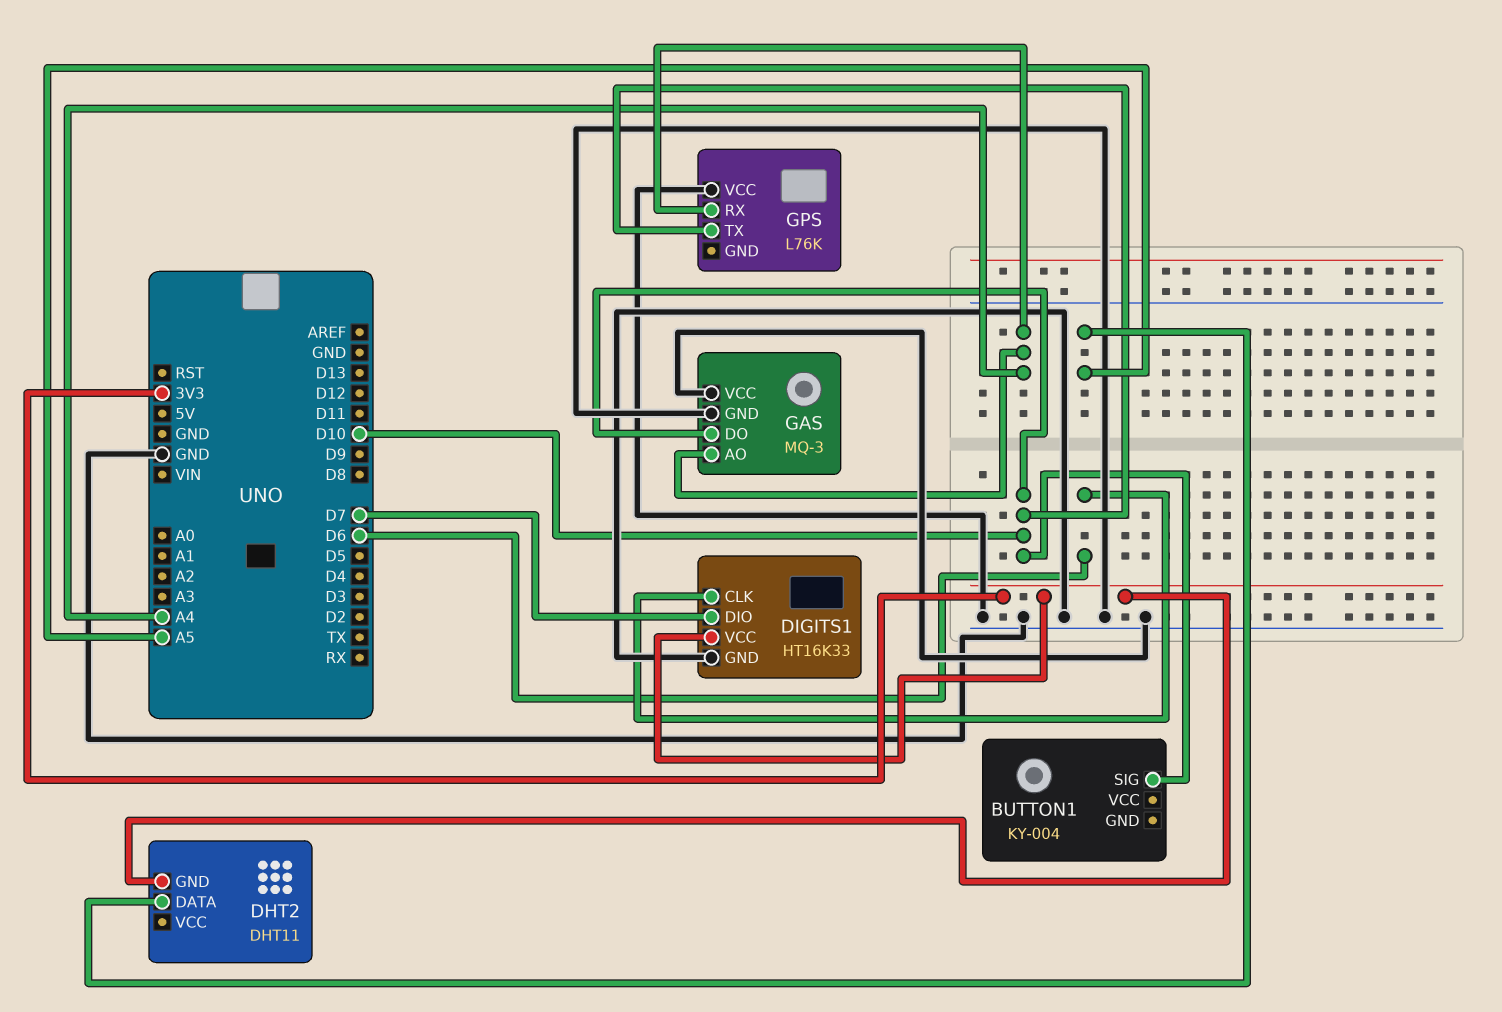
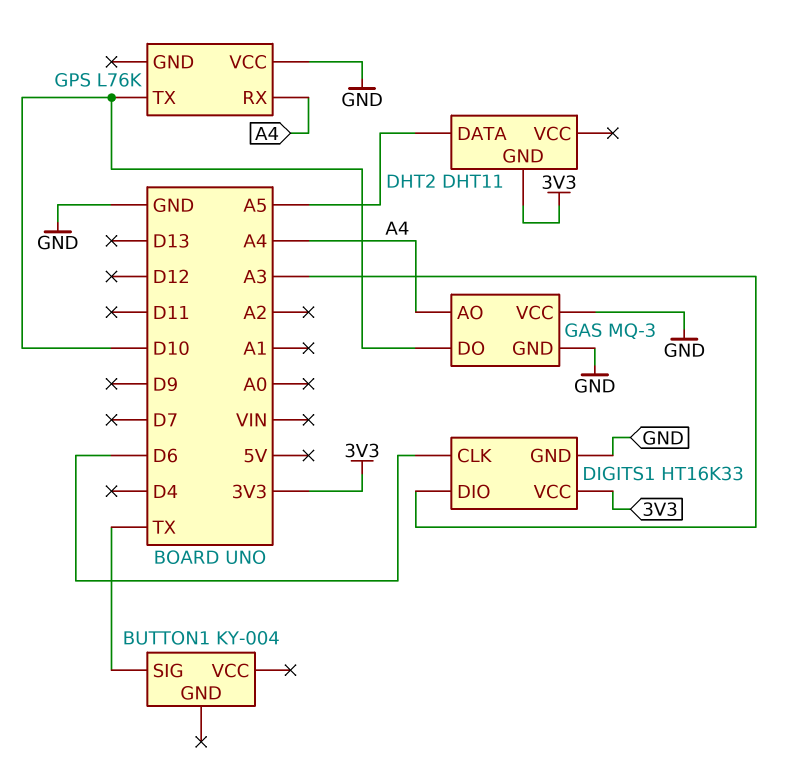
BUTTON1 pin SIG: D10 -> TX
DIGITS1 pin DIO: D7 -> A3

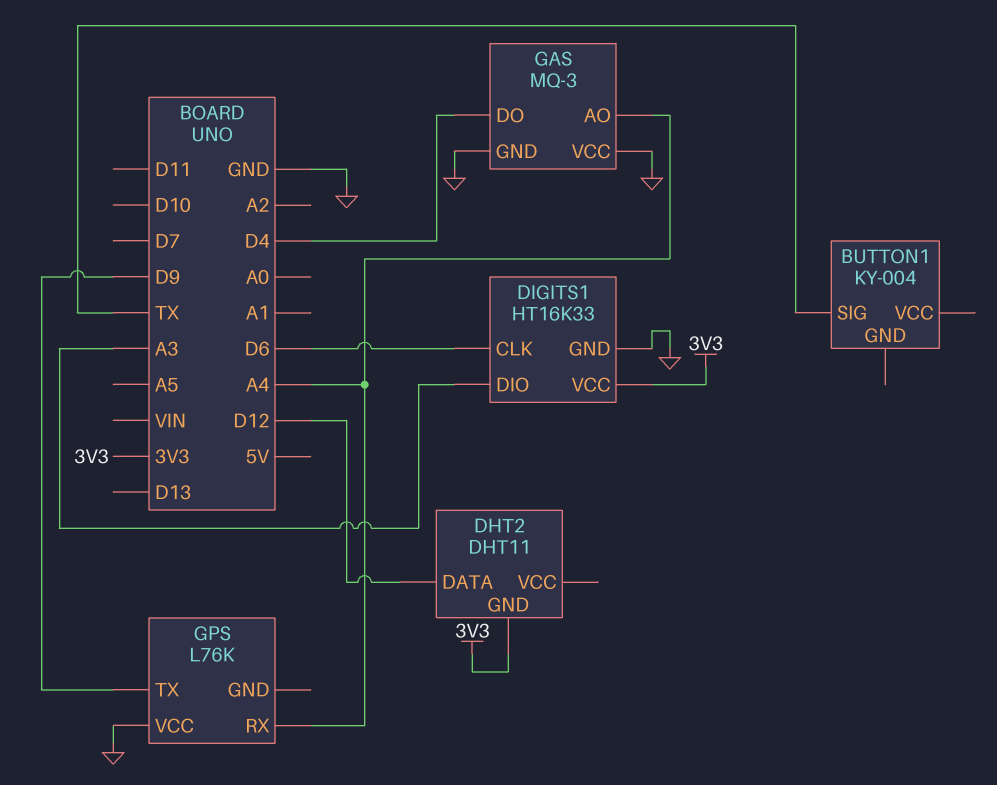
DHT2 pin DATA: A5 -> D12
GAS pin DO: D10 -> D4
GPS pin TX: D10 -> D9

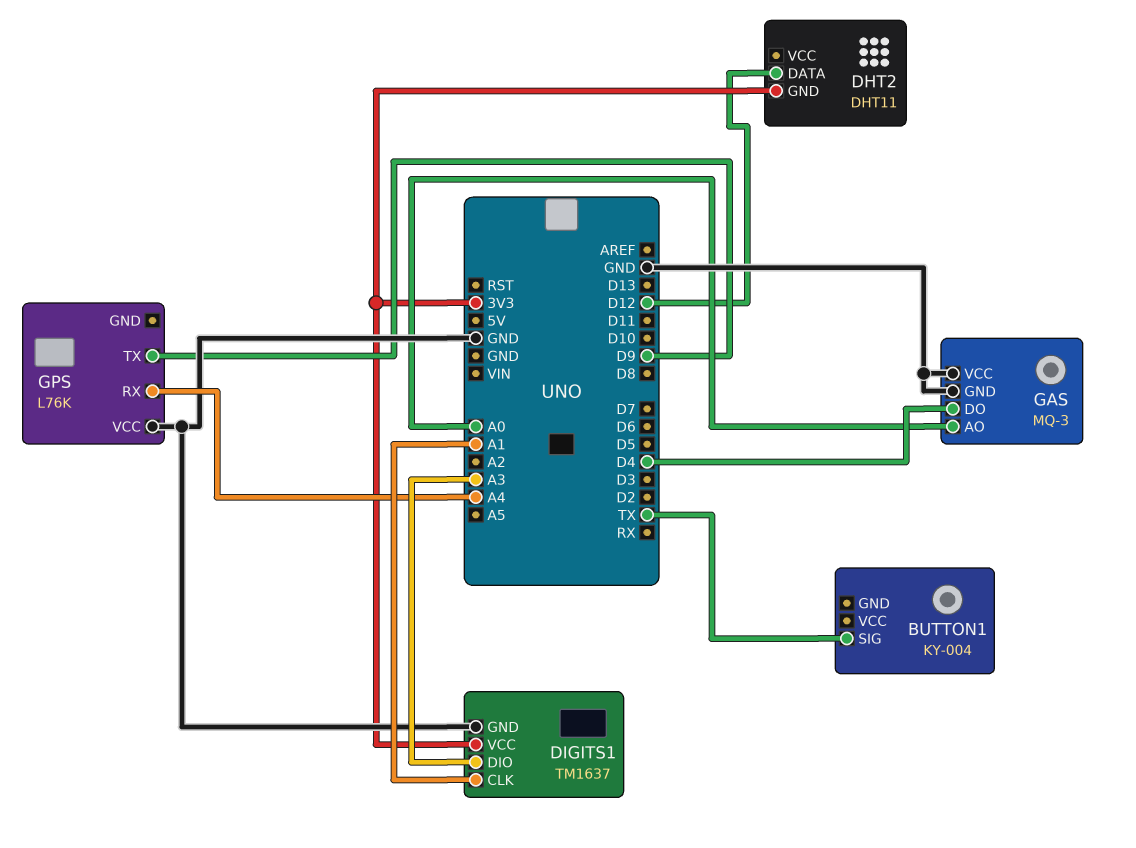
DIGITS1: HT16K33 -> TM1637
DIGITS1 pin CLK: D6 -> A1
GAS pin AO: A4 -> A0

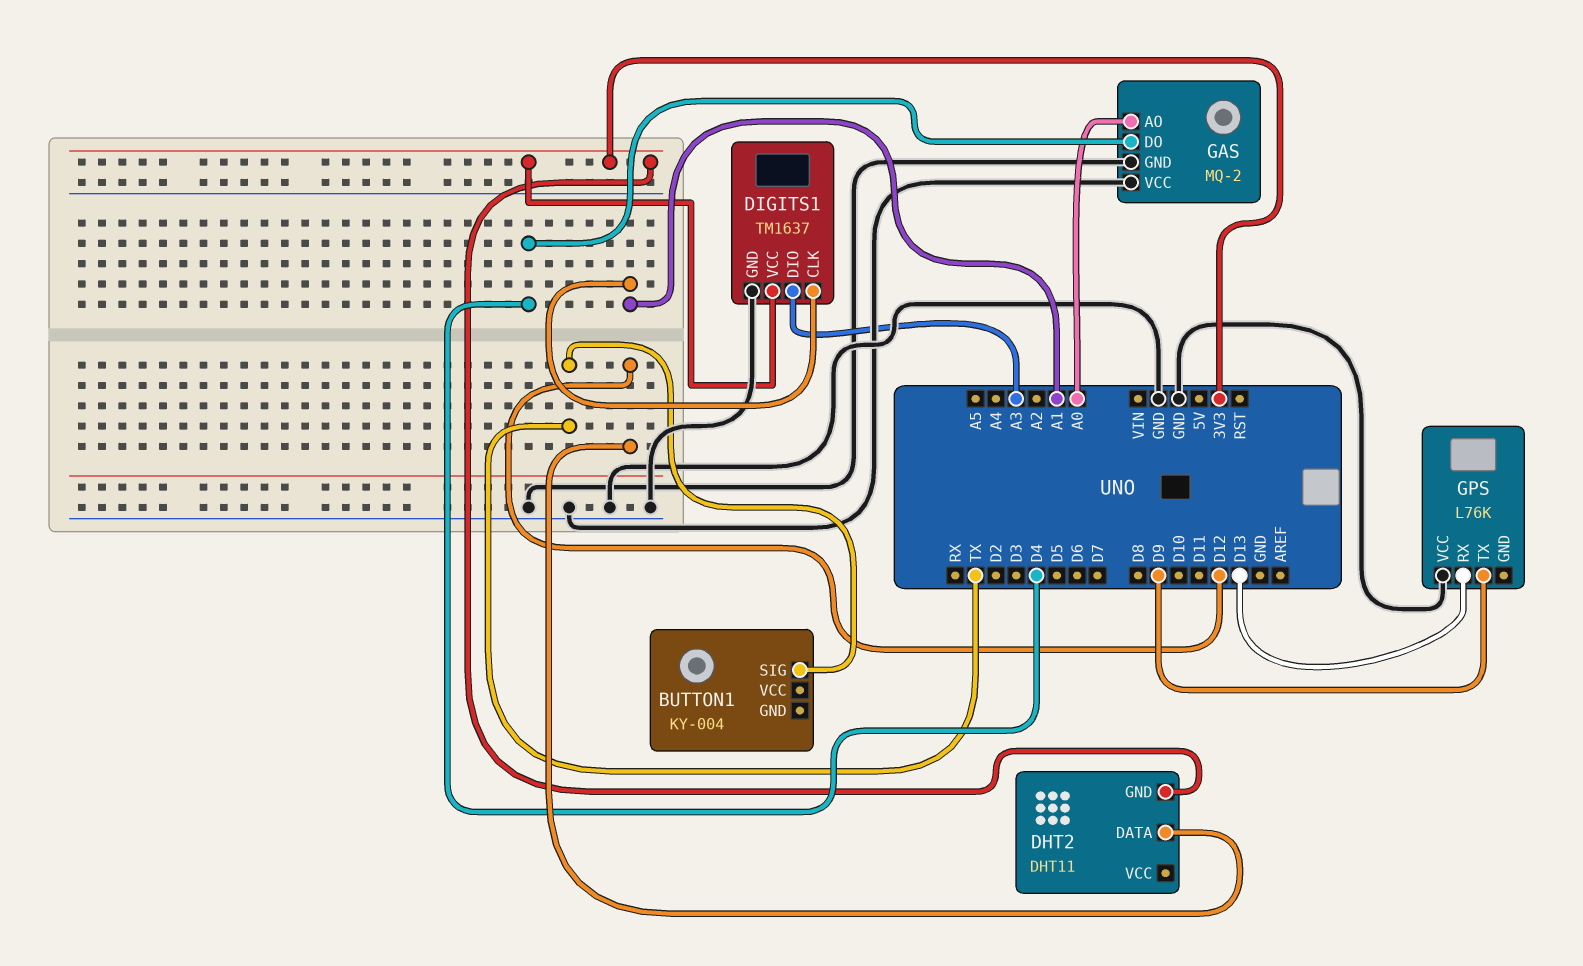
GAS: MQ-3 -> MQ-2
GPS pin RX: A4 -> D13

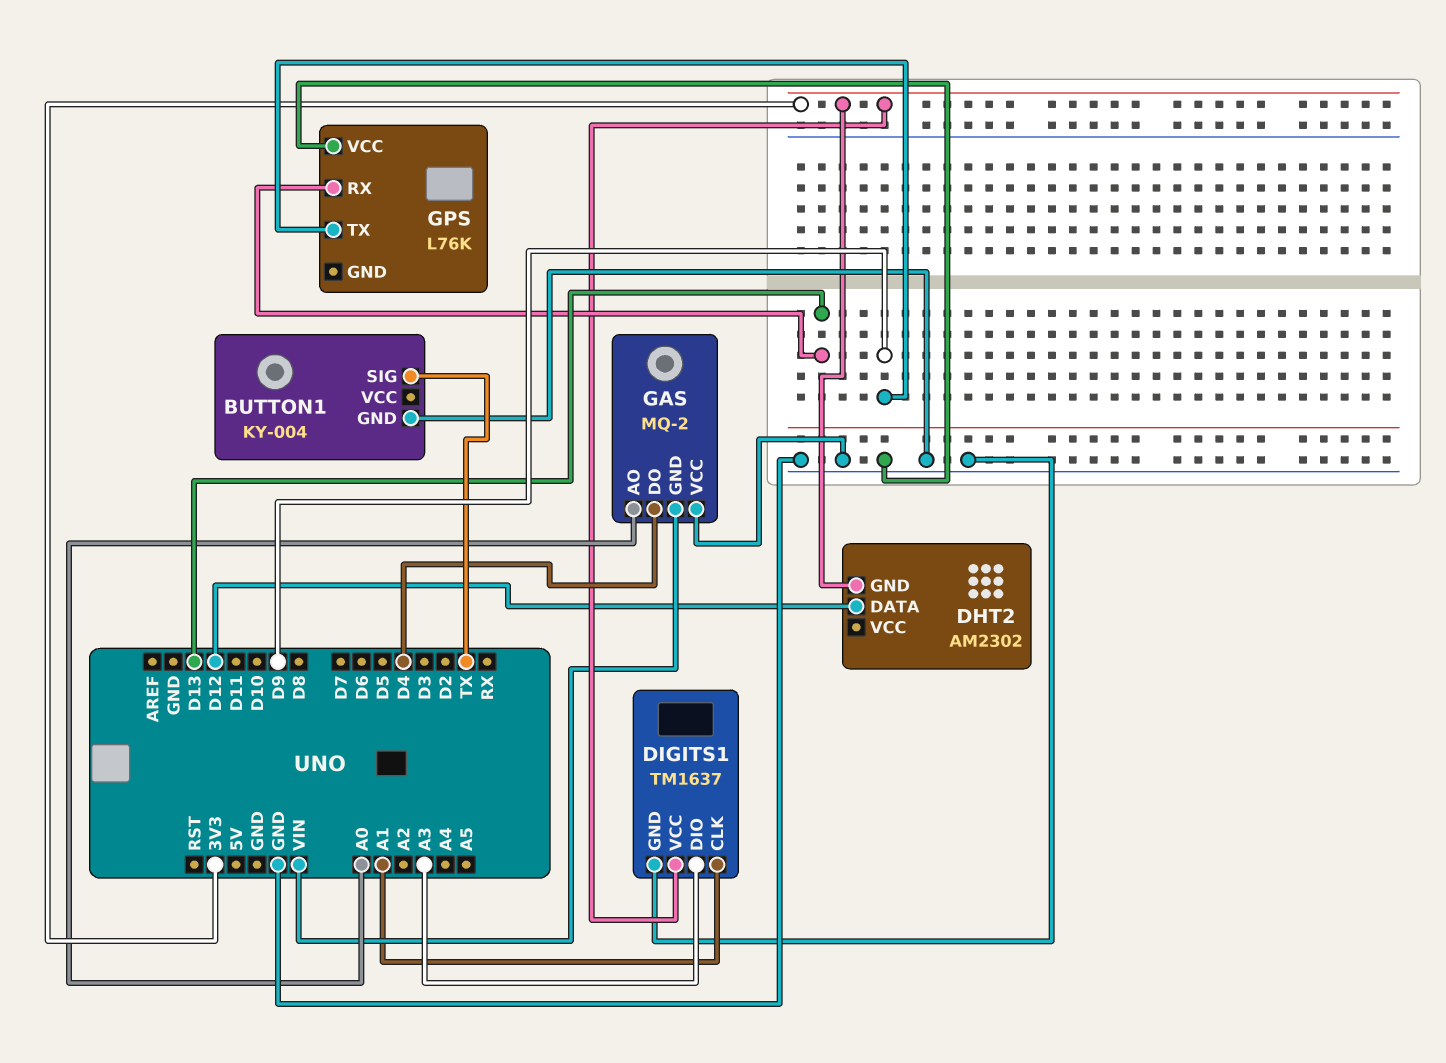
BUTTON1 pin GND: none -> GND
DHT2: DHT11 -> AM2302
GAS pin GND: GND -> VIN

